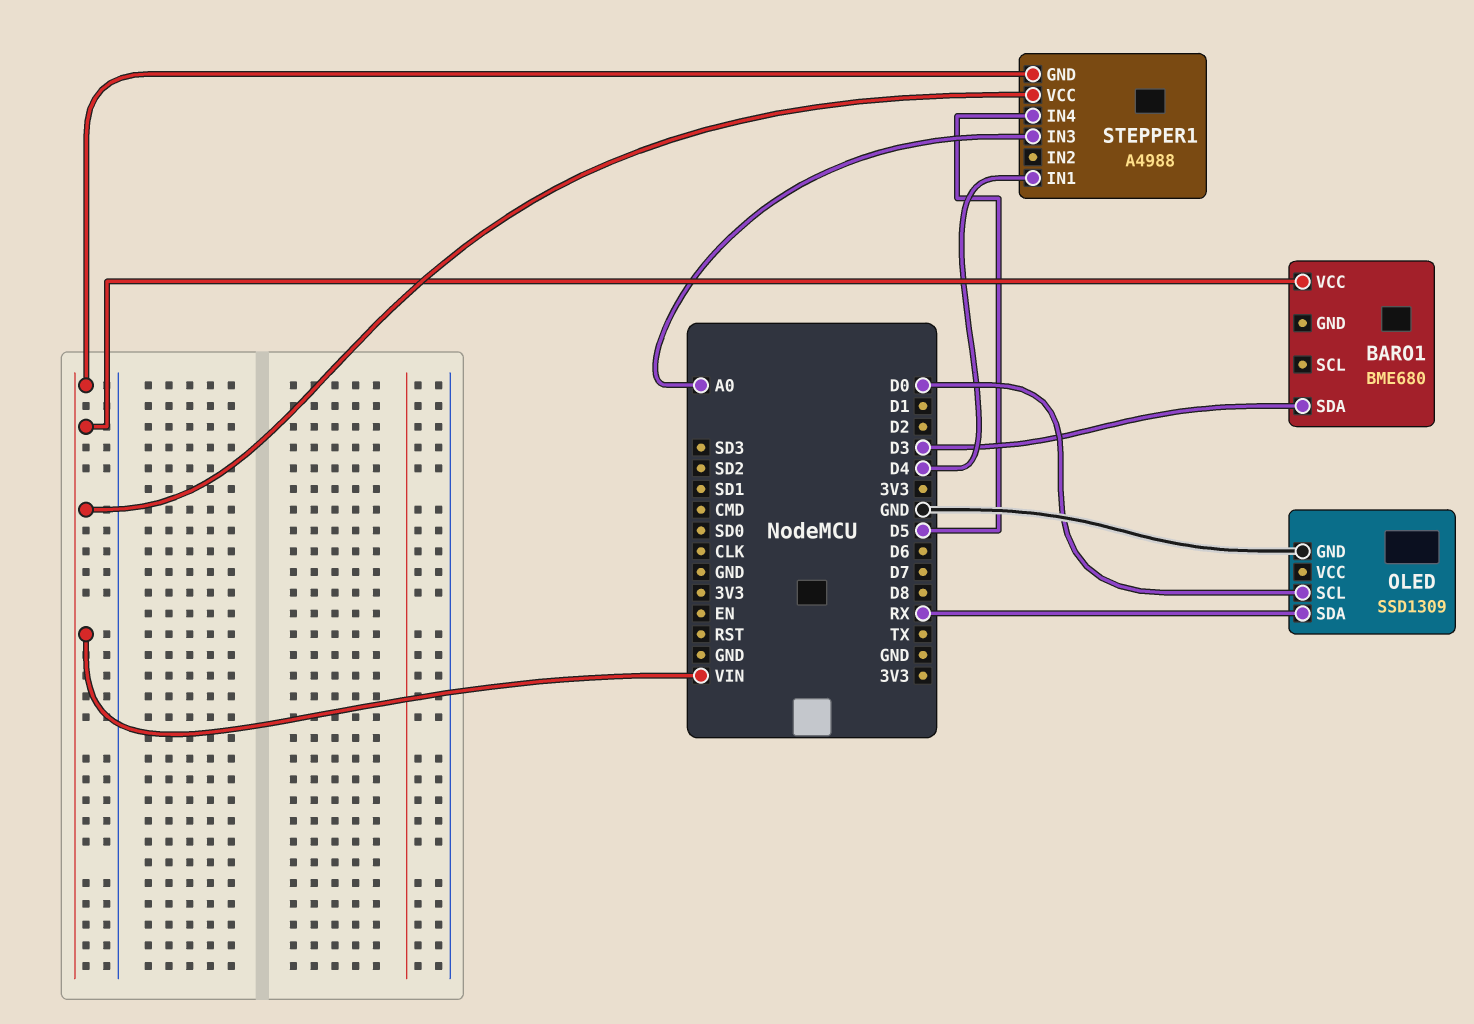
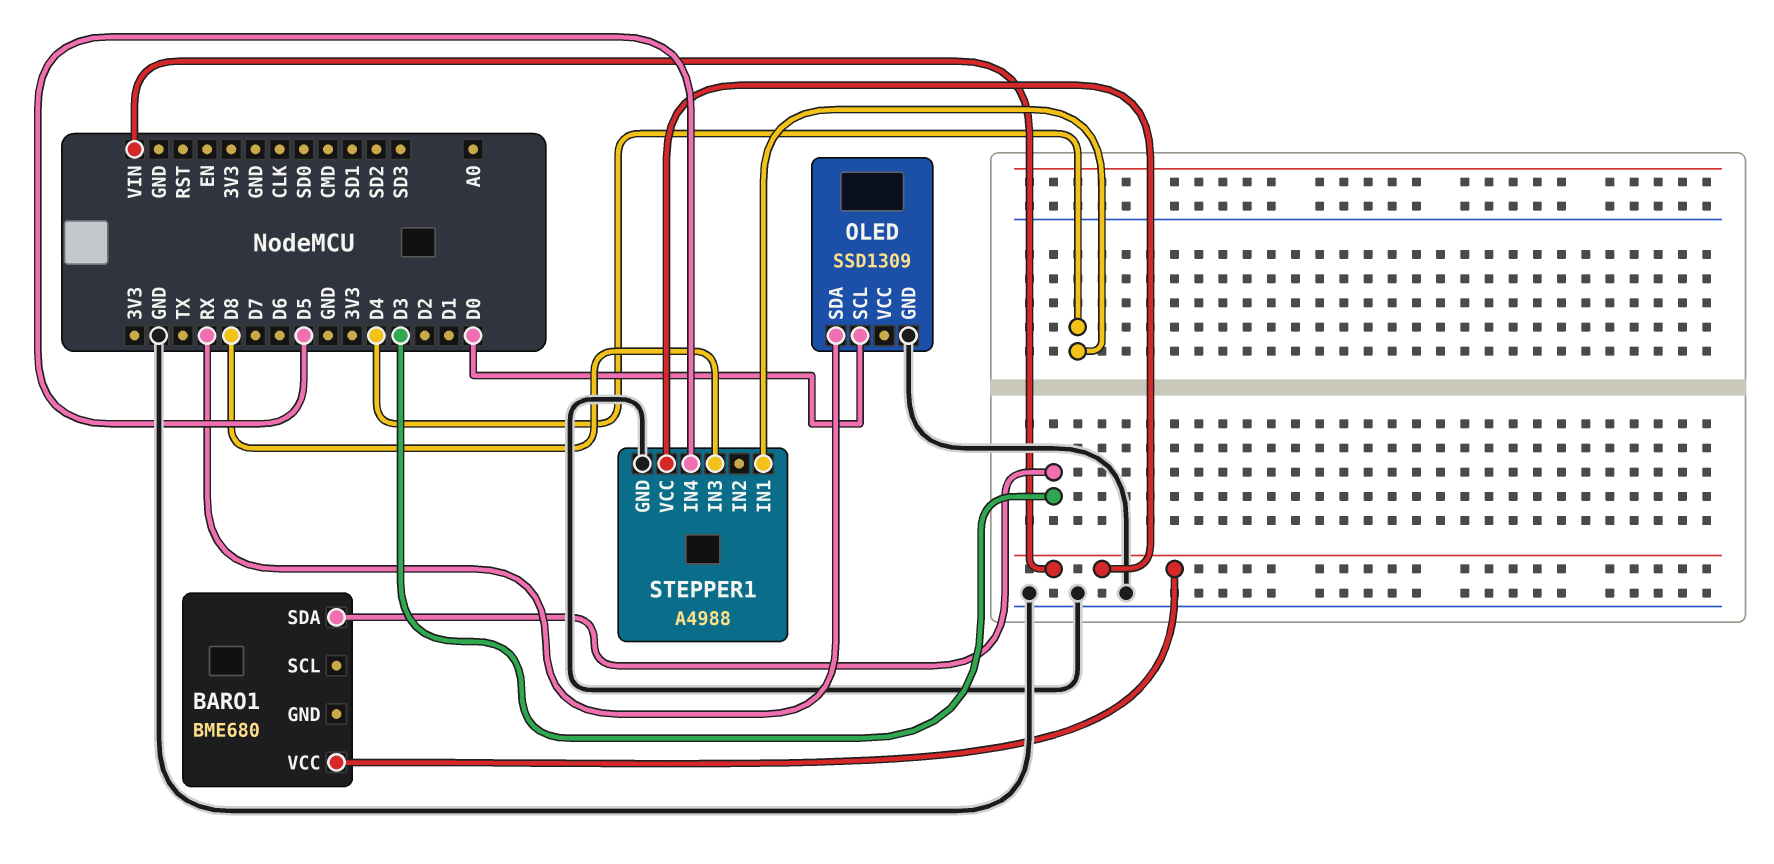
STEPPER1 pin GND: VIN -> GND
STEPPER1 pin IN3: A0 -> D8

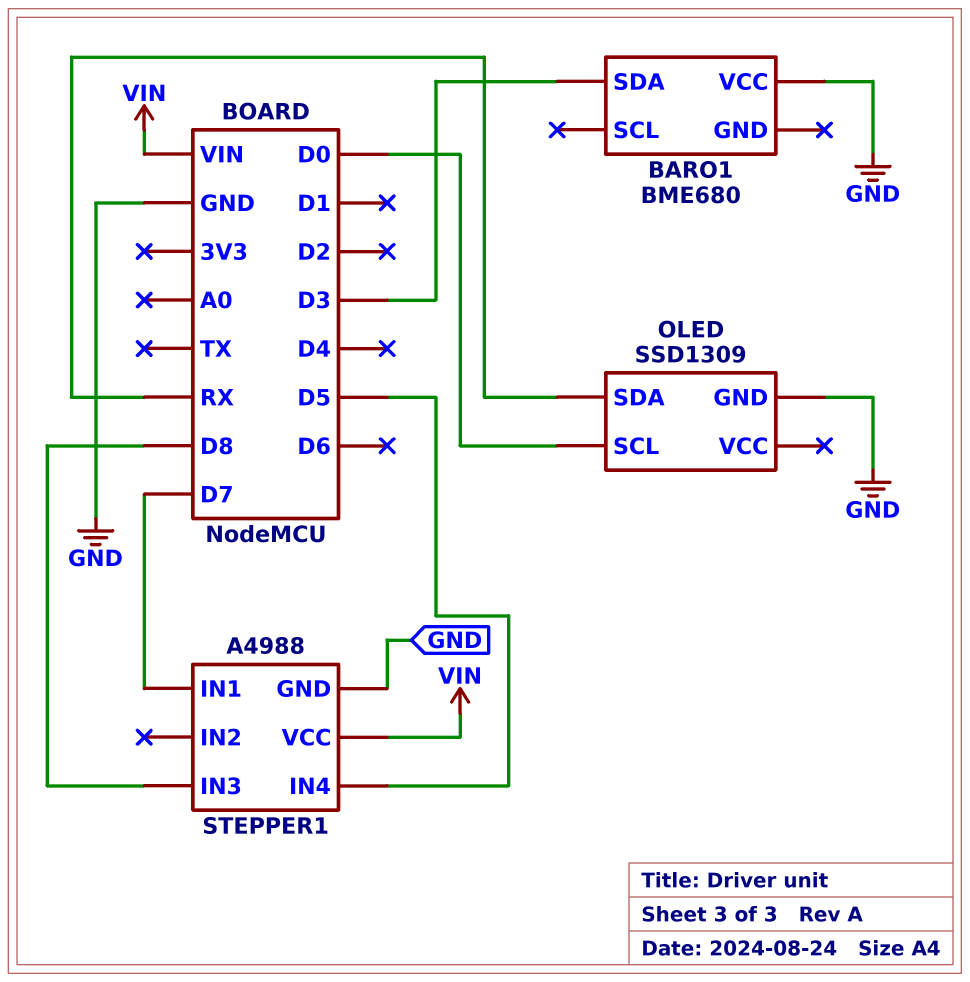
BARO1 pin VCC: VIN -> GND
STEPPER1 pin IN1: D4 -> D7

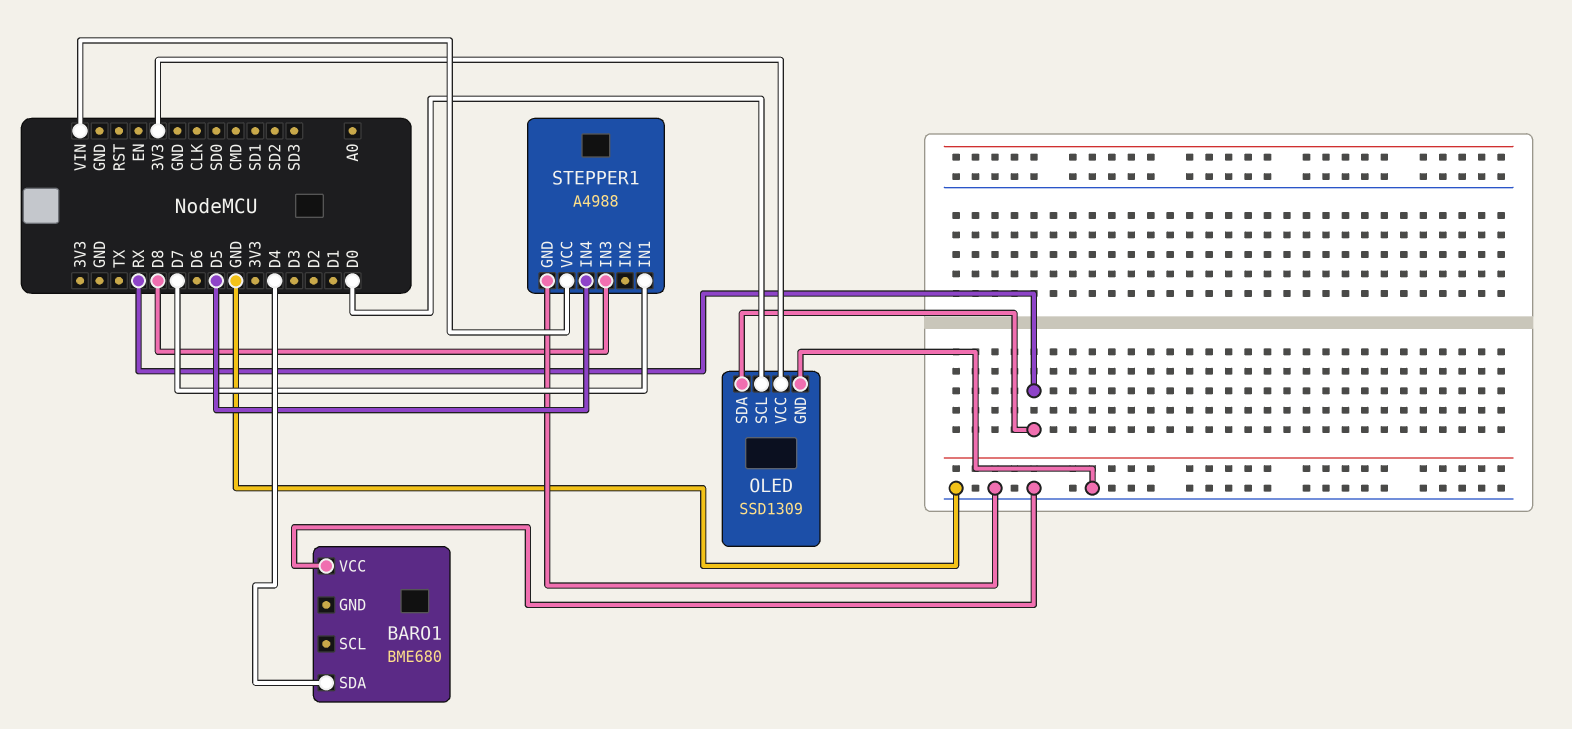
BARO1 pin SDA: D3 -> D4
OLED pin VCC: none -> 3V3

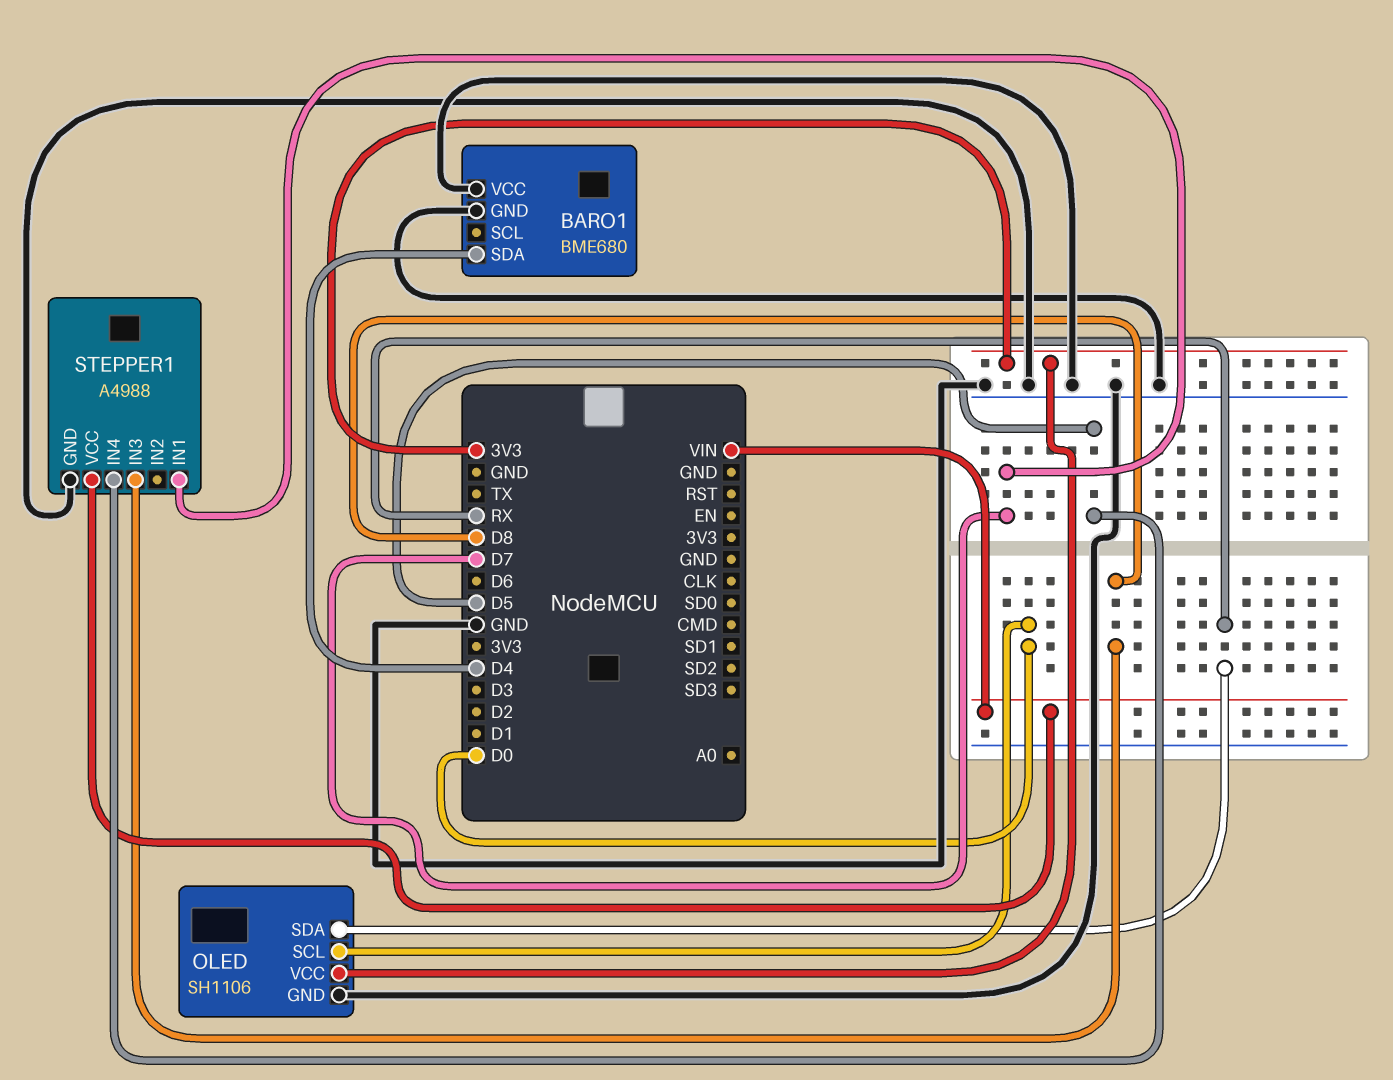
BARO1 pin GND: none -> GND
OLED: SSD1309 -> SH1106

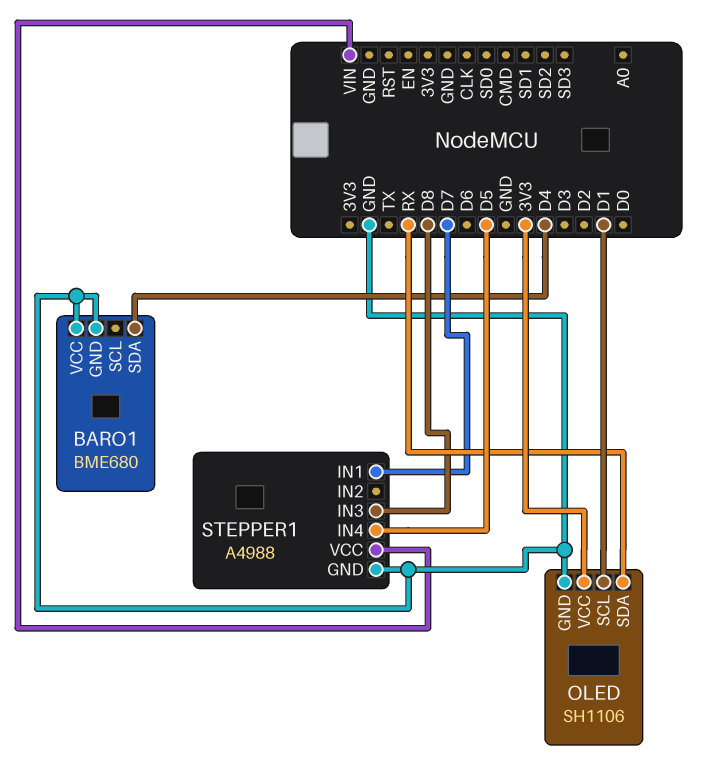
OLED pin SCL: D0 -> D1

